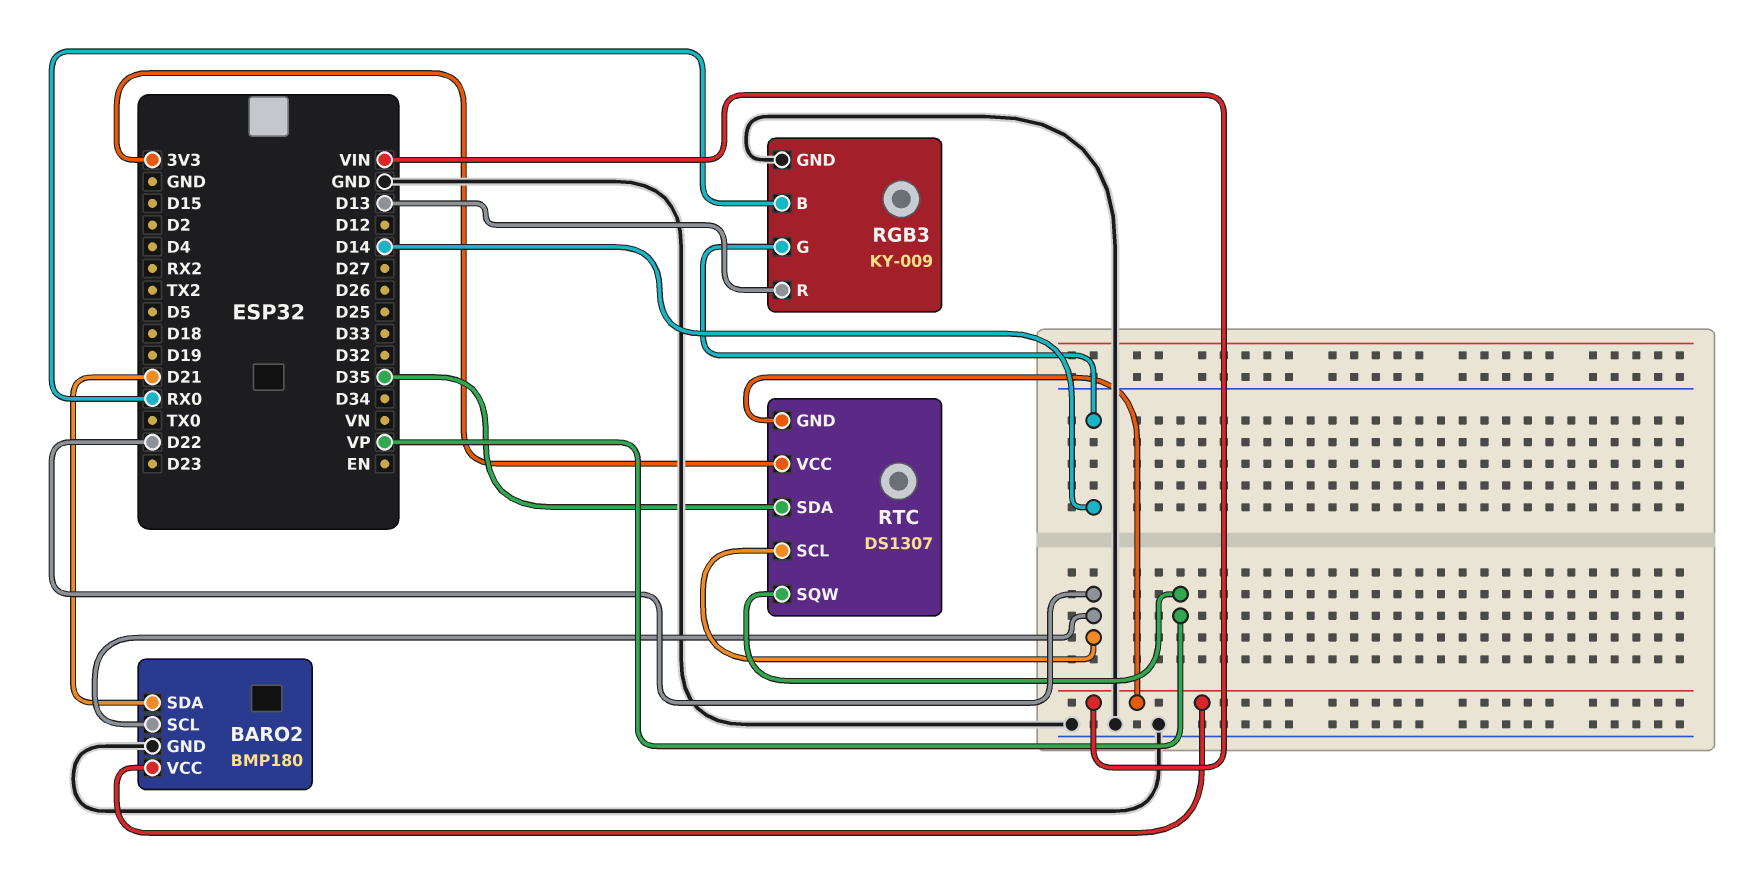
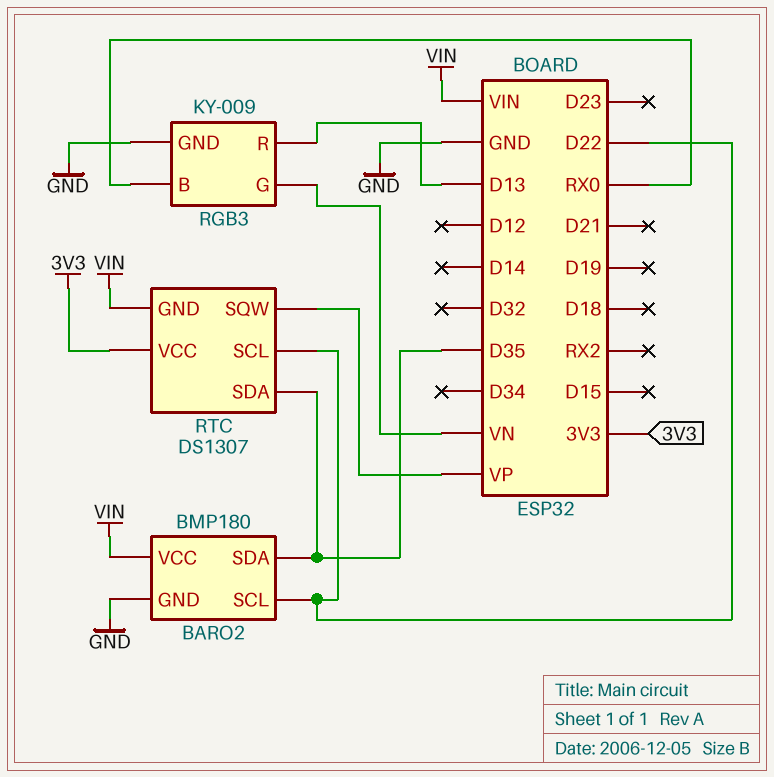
BARO2 pin SDA: D21 -> D35
RGB3 pin G: D14 -> VN

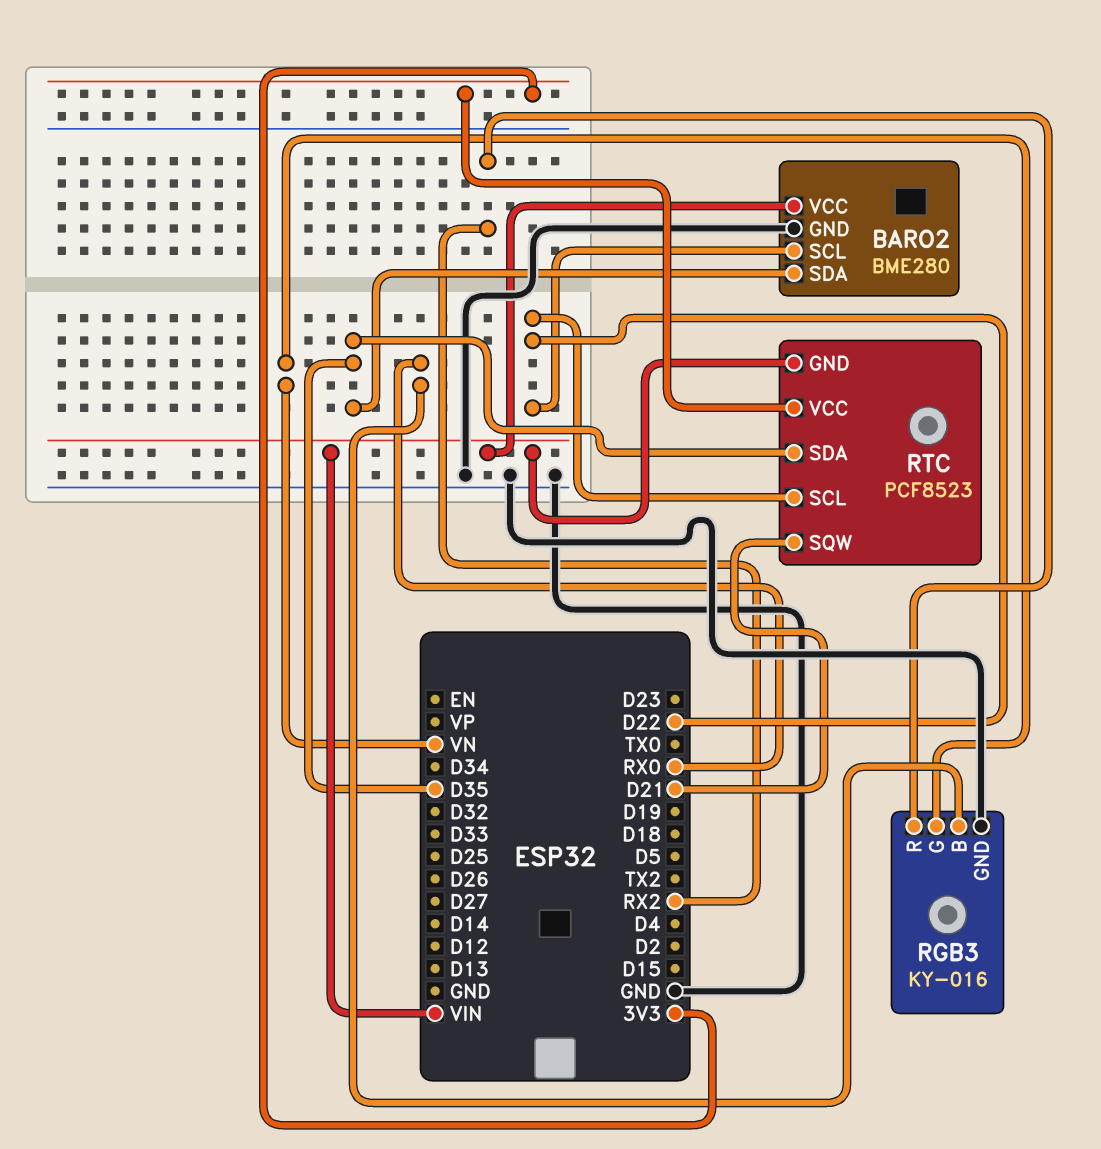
BARO2: BMP180 -> BME280
RGB3: KY-009 -> KY-016
RGB3 pin R: D13 -> RX2
RTC: DS1307 -> PCF8523
RTC pin SQW: VP -> D21

